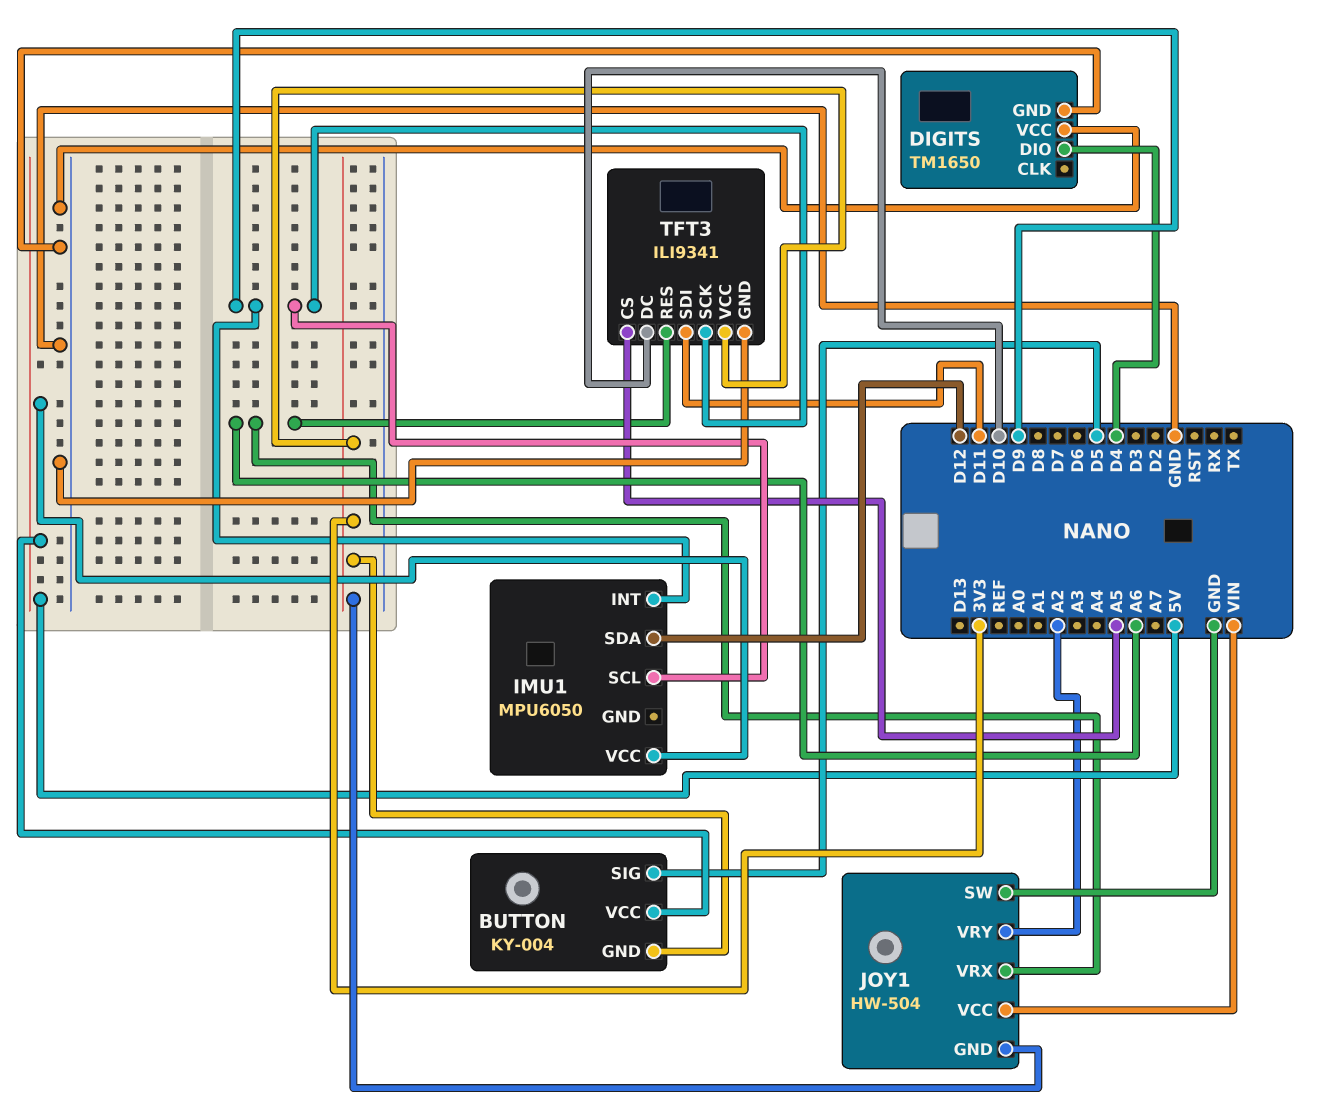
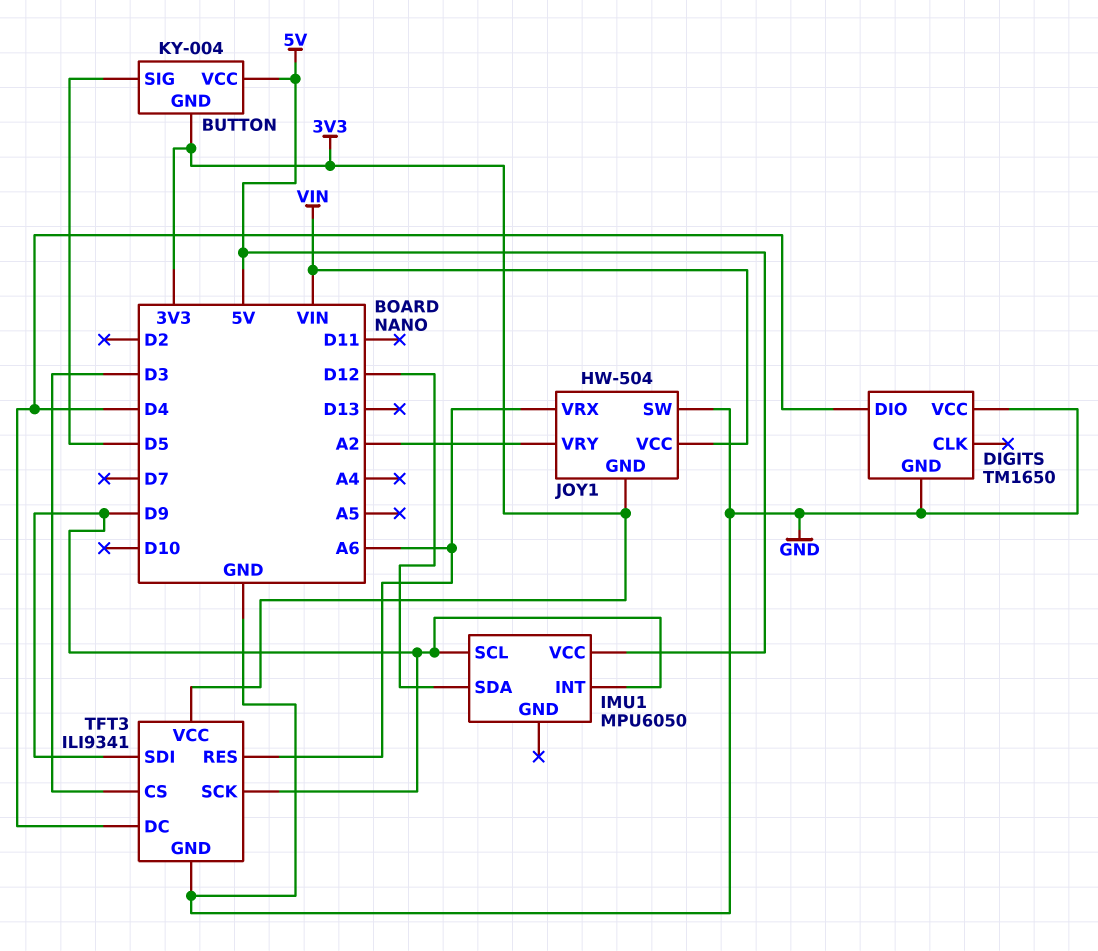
TFT3 pin CS: A5 -> D3
TFT3 pin DC: D10 -> D4
TFT3 pin SDI: D11 -> D9

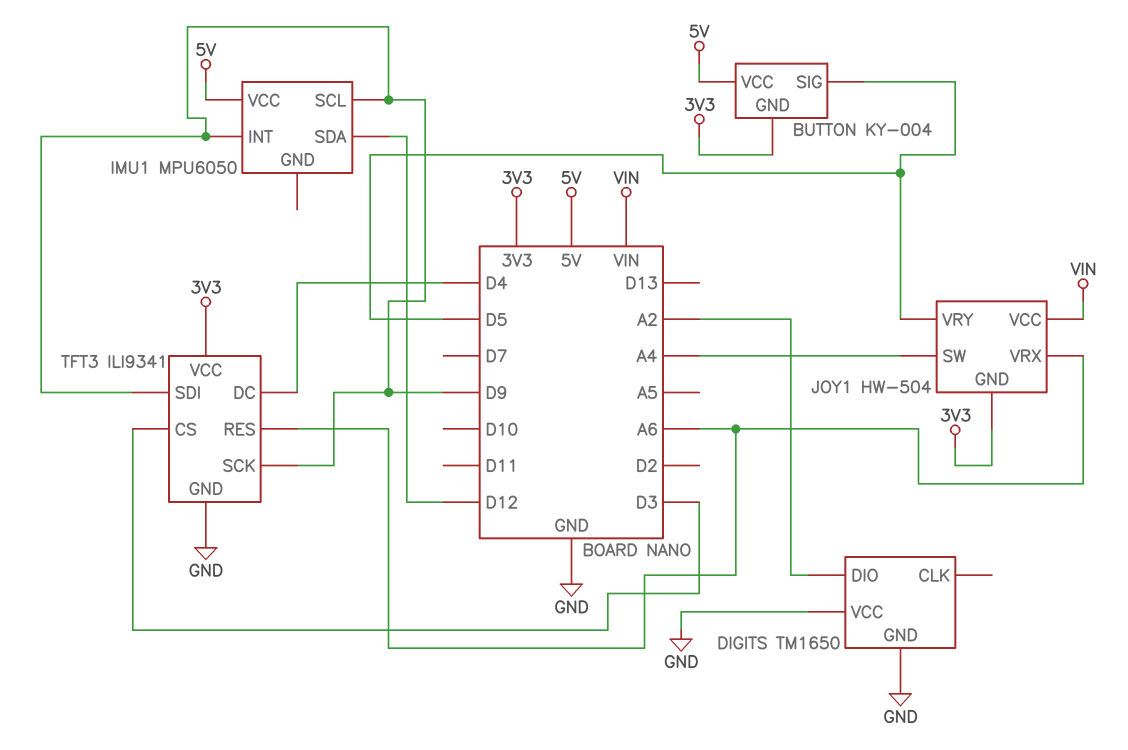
DIGITS pin DIO: D4 -> A2
JOY1 pin SW: GND -> A4
JOY1 pin VRY: A2 -> D5

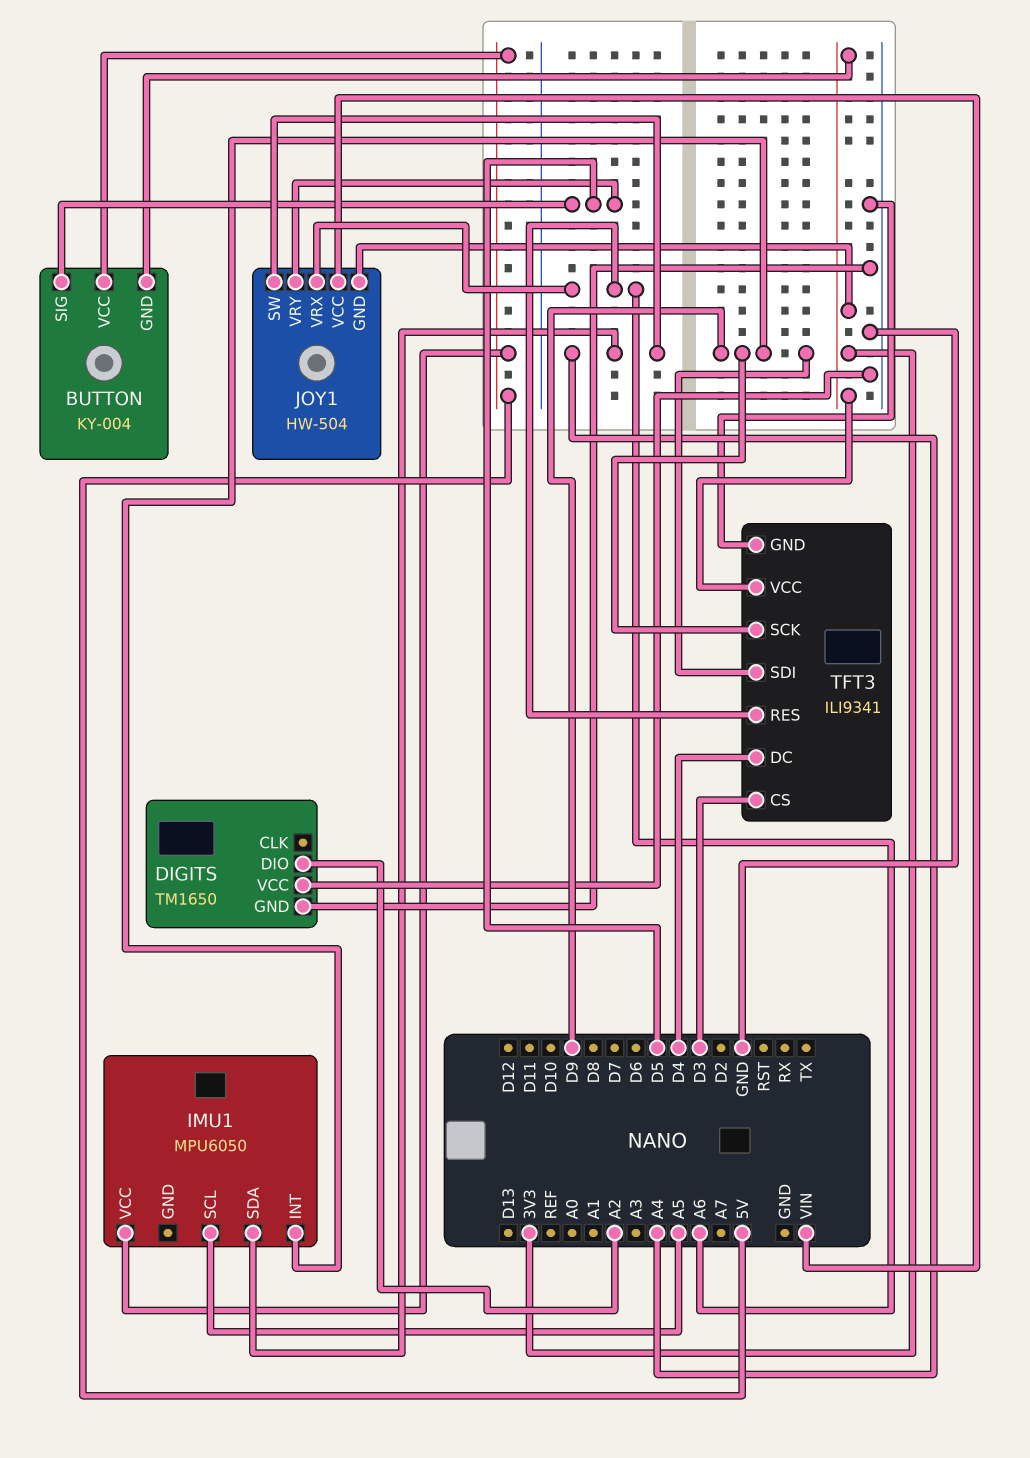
IMU1 pin SCL: D9 -> A5
IMU1 pin SDA: D12 -> A4

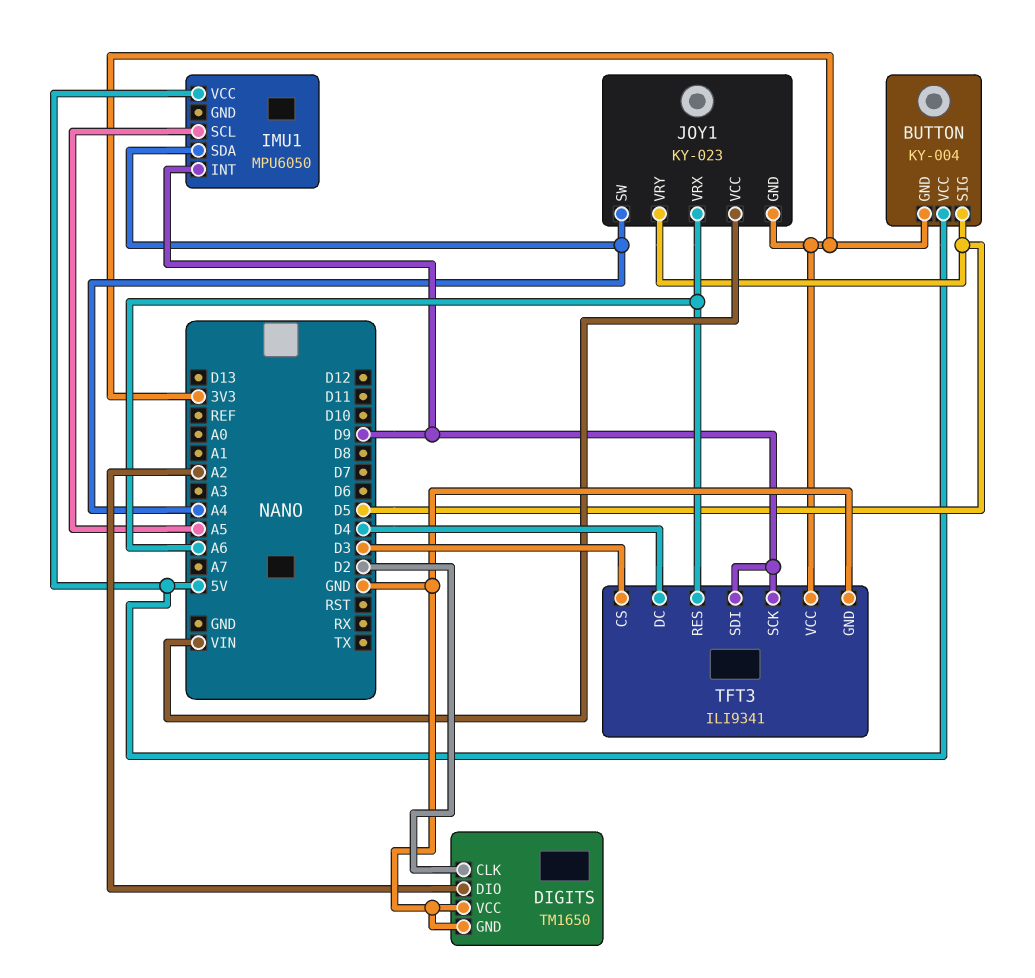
DIGITS pin CLK: none -> D2
JOY1: HW-504 -> KY-023

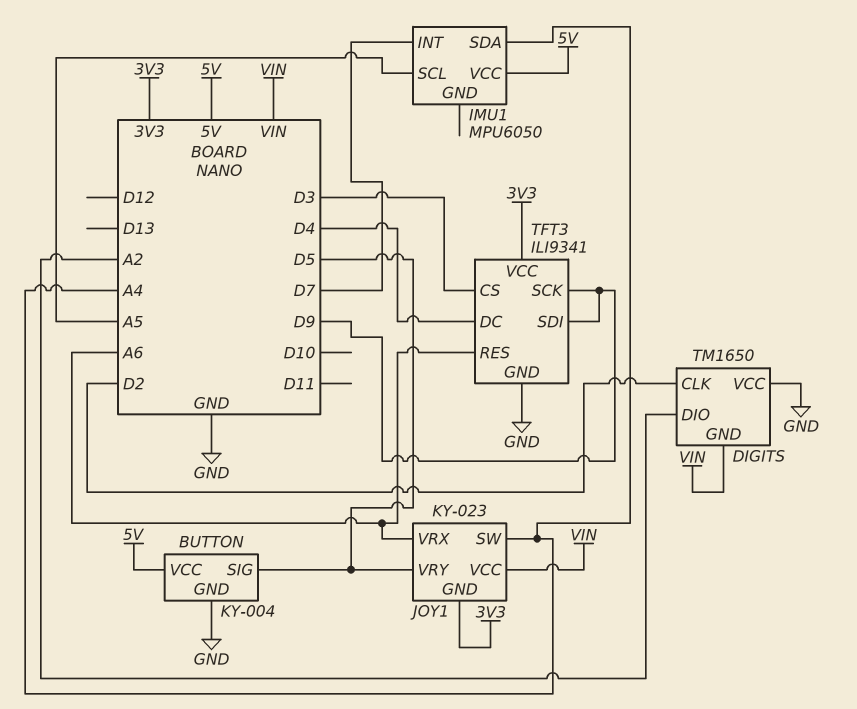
BUTTON pin GND: 3V3 -> GND
DIGITS pin GND: GND -> VIN
IMU1 pin INT: D9 -> D7

